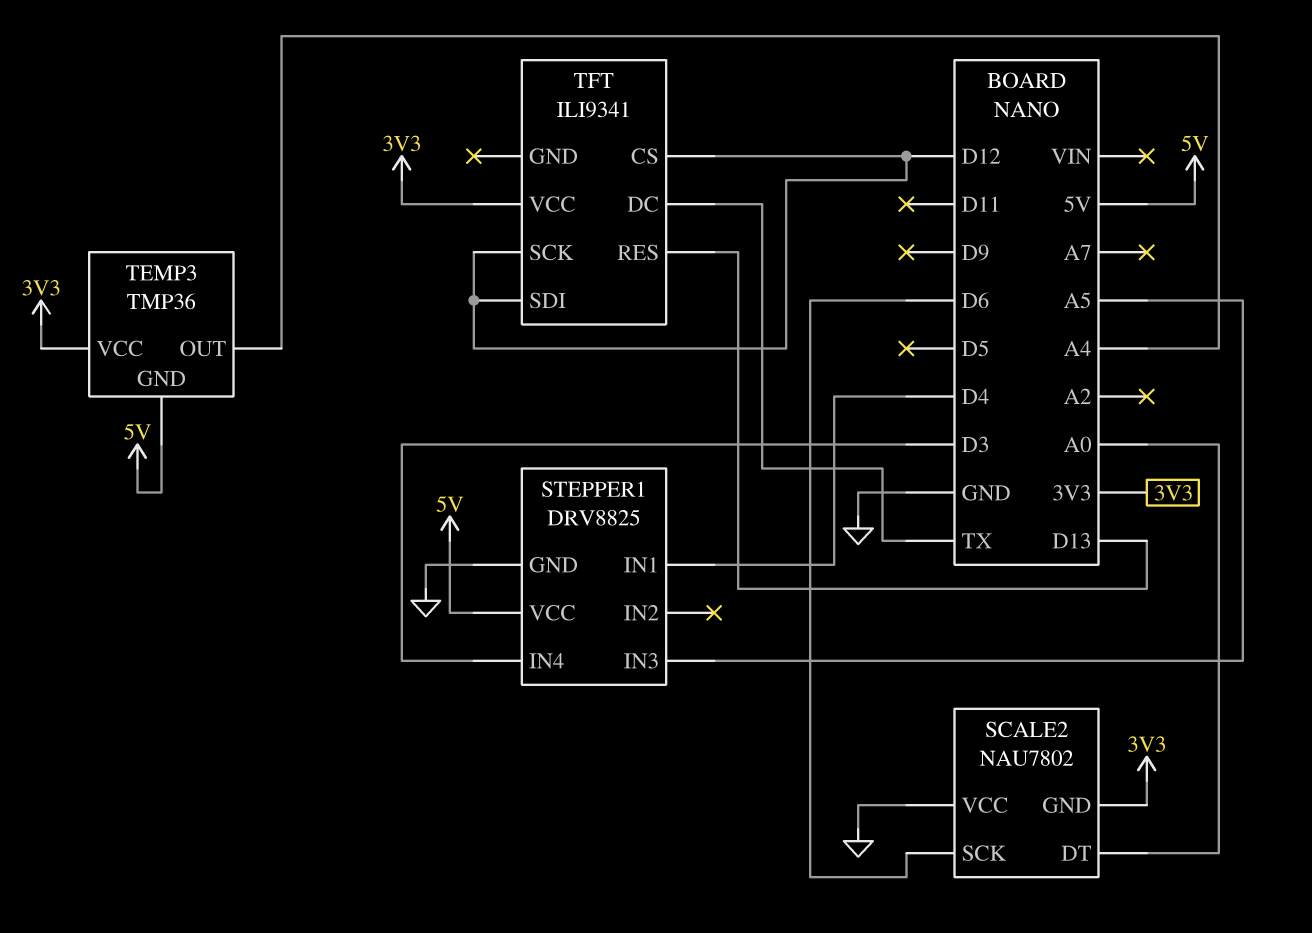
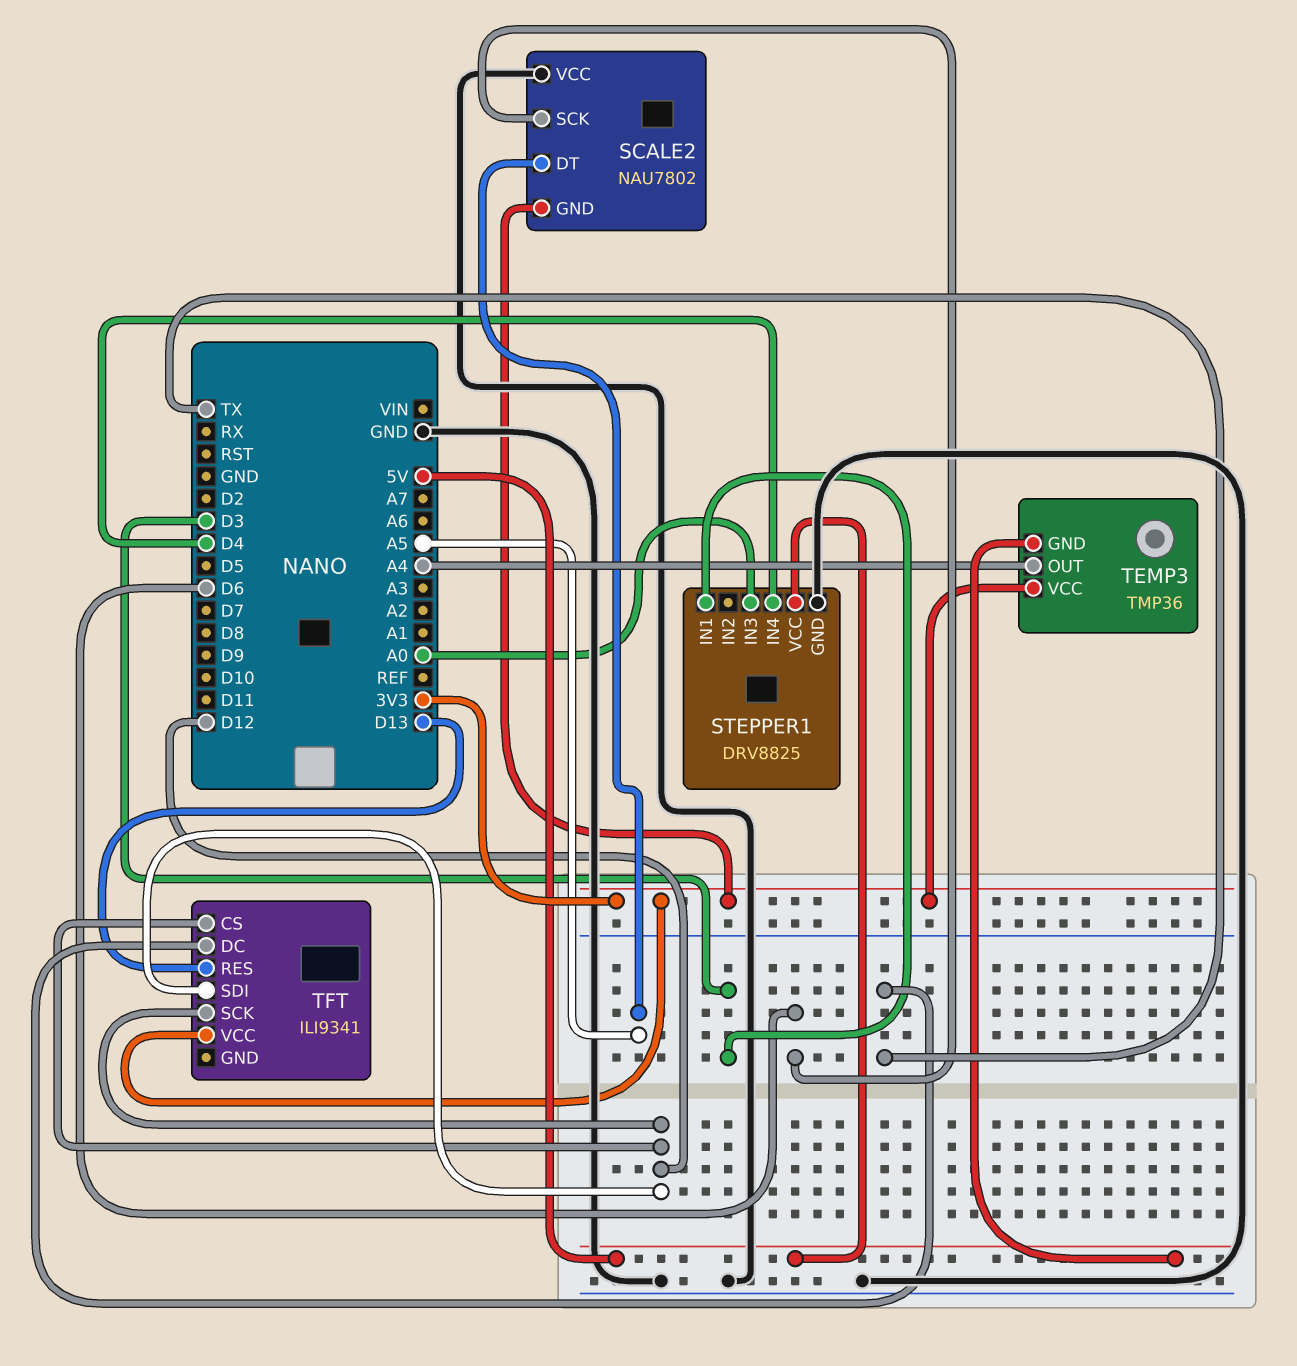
SCALE2 pin DT: A0 -> A5
STEPPER1 pin IN1: D4 -> D3
STEPPER1 pin IN3: A5 -> A0
STEPPER1 pin IN4: D3 -> D4

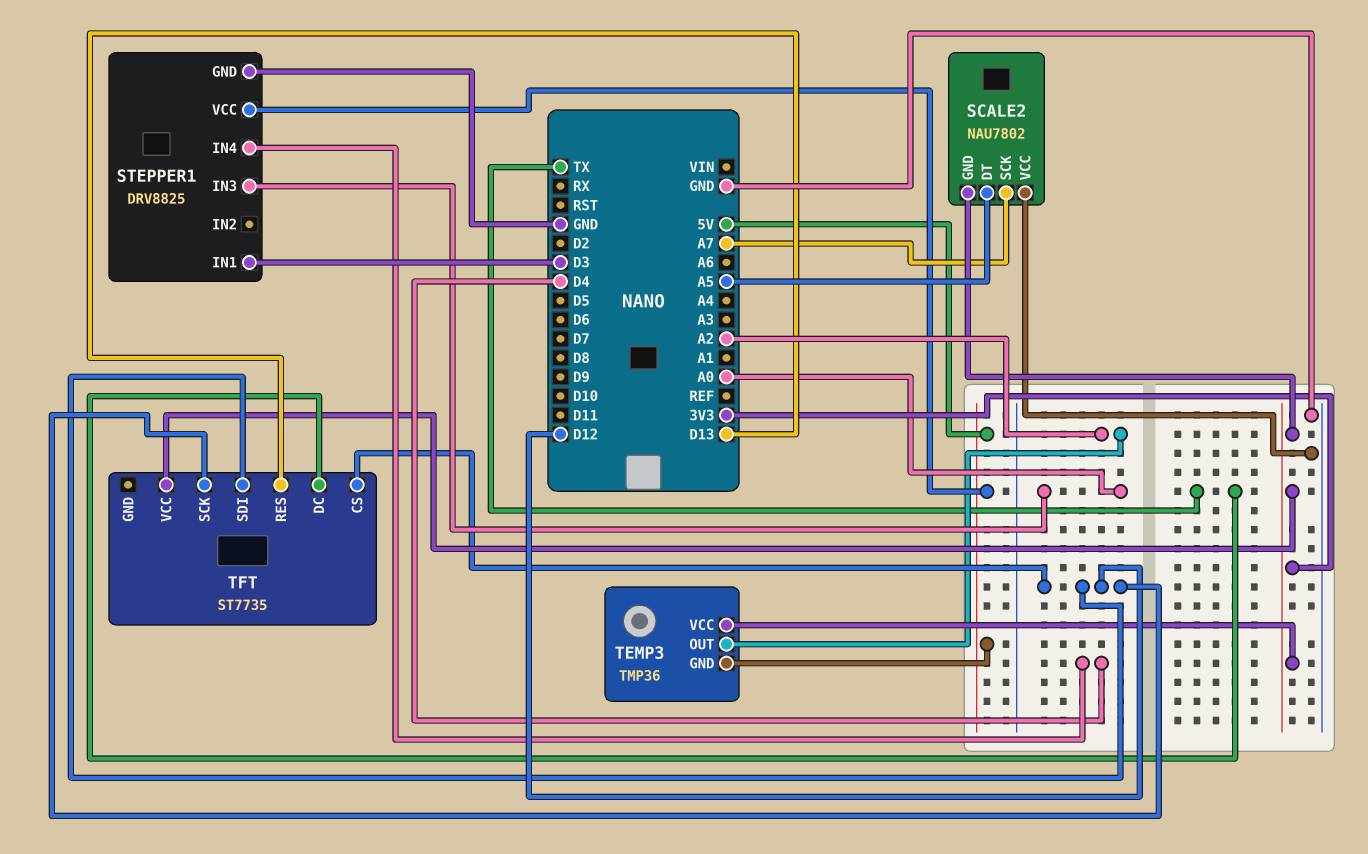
SCALE2 pin SCK: D6 -> A7
TEMP3 pin OUT: A4 -> A2
TFT: ILI9341 -> ST7735

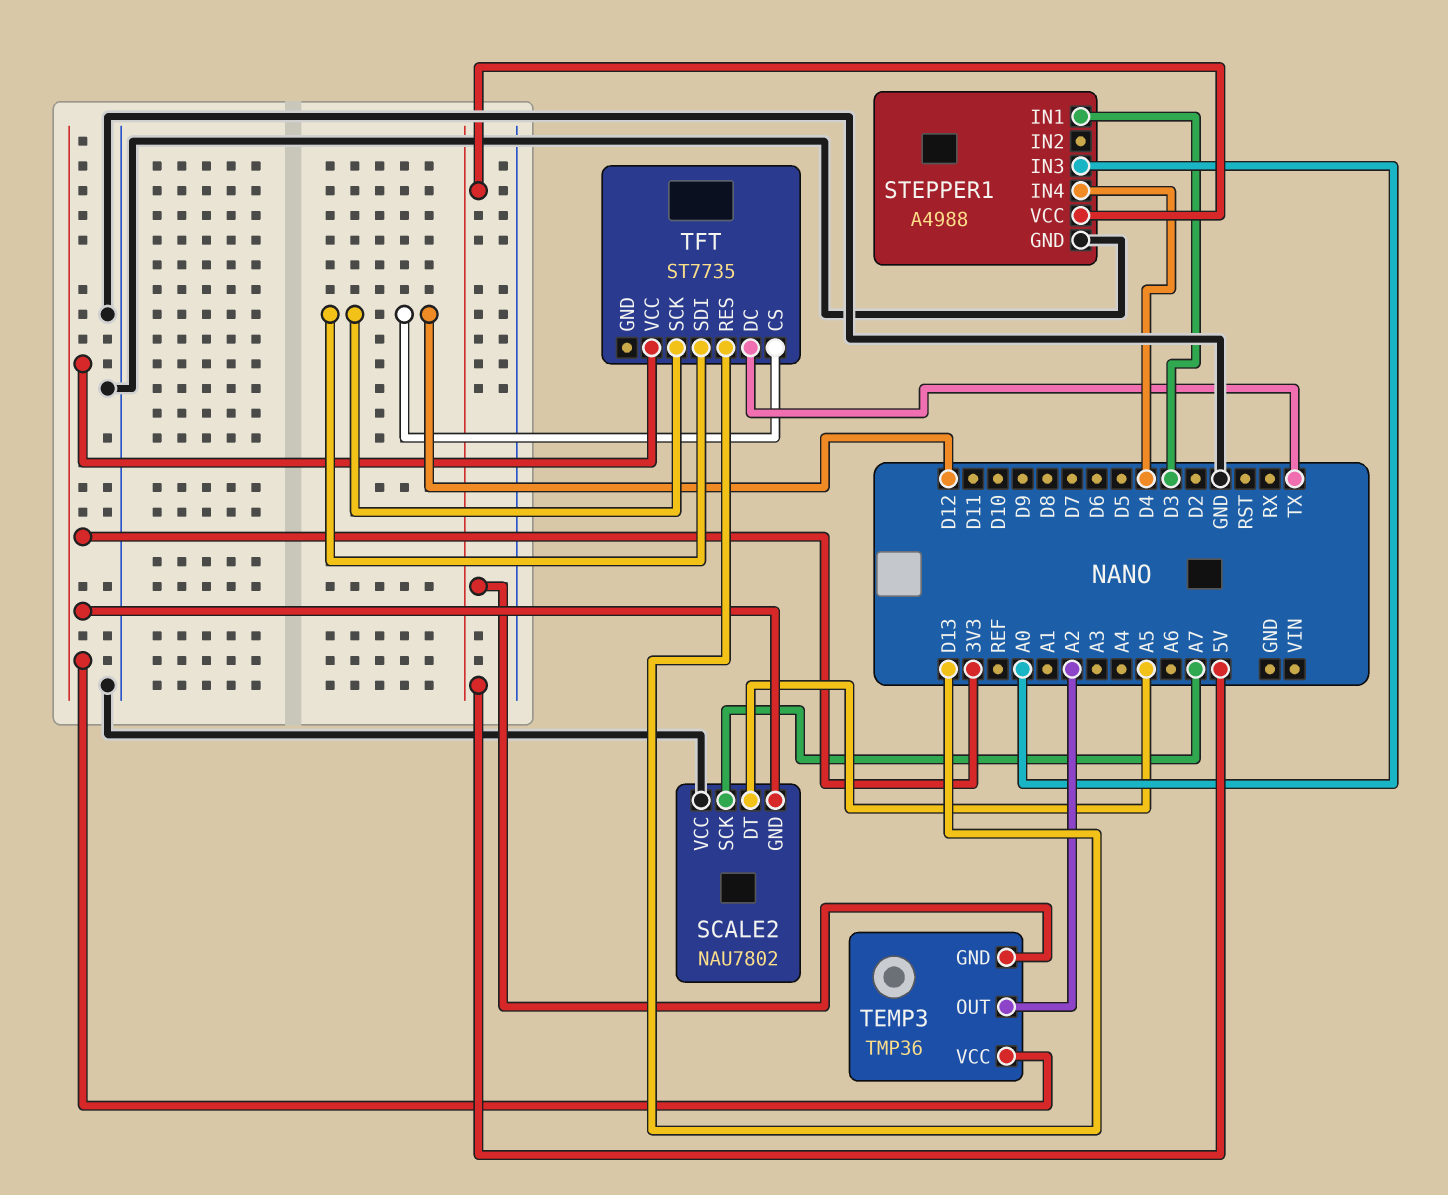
STEPPER1: DRV8825 -> A4988

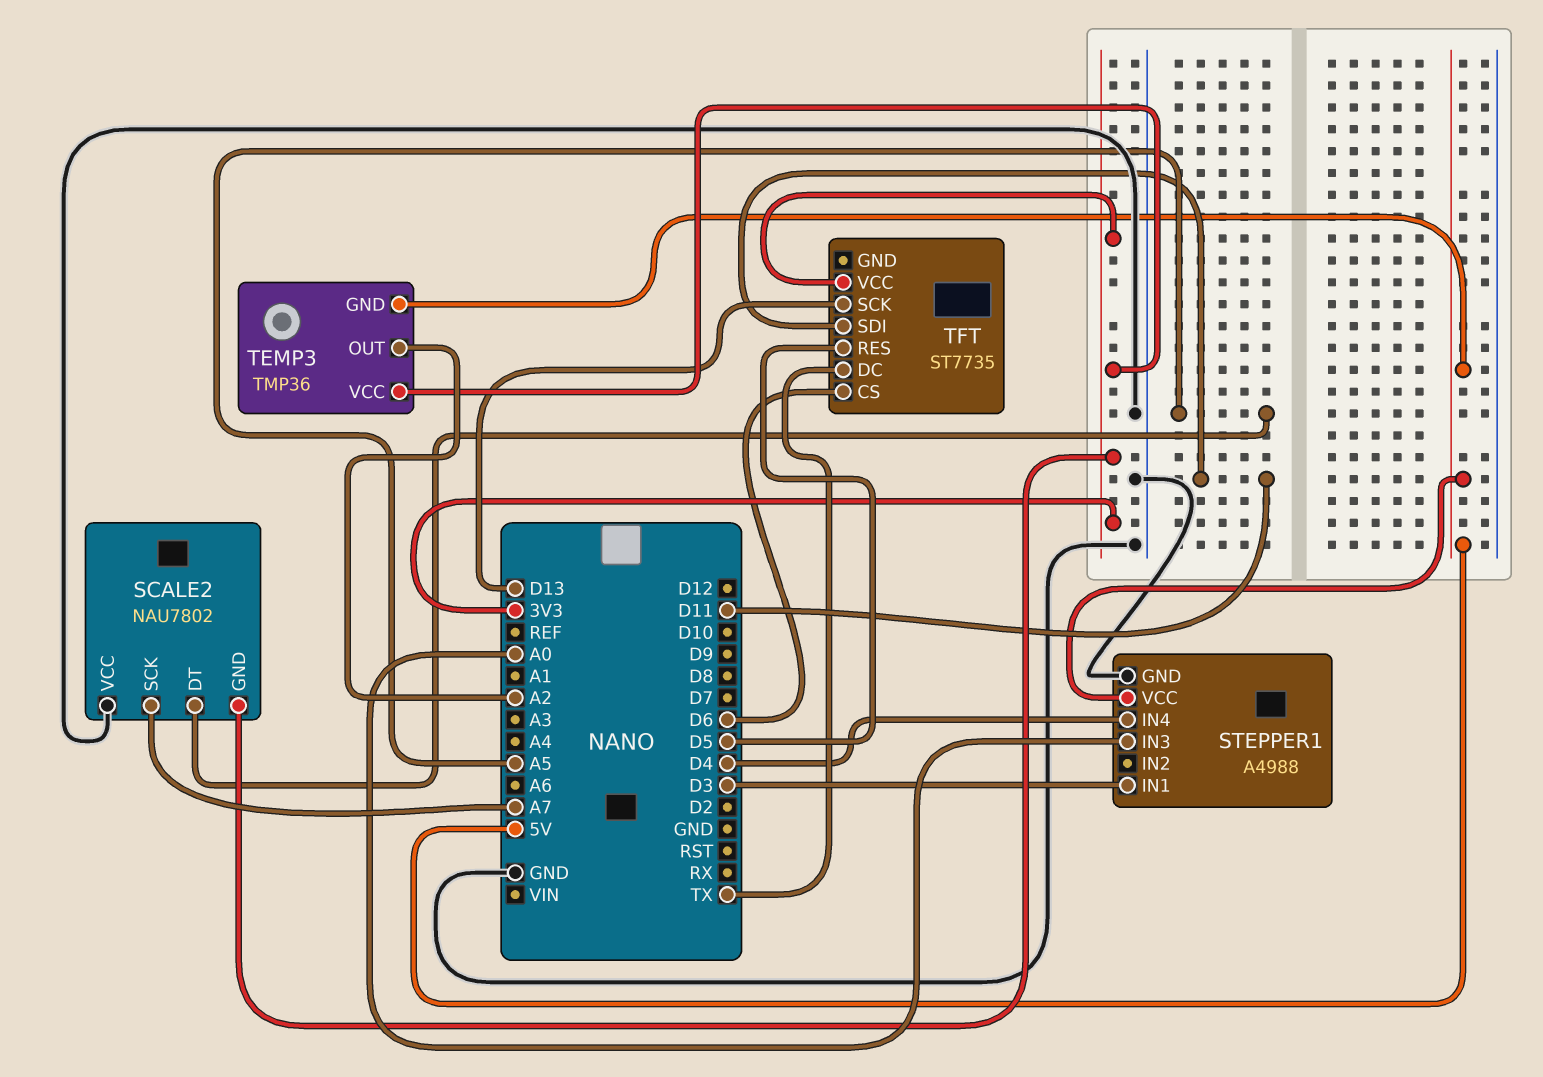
TFT pin CS: D12 -> D6
TFT pin RES: D13 -> D5
TFT pin SCK: D12 -> D13
TFT pin SDI: D12 -> D11

